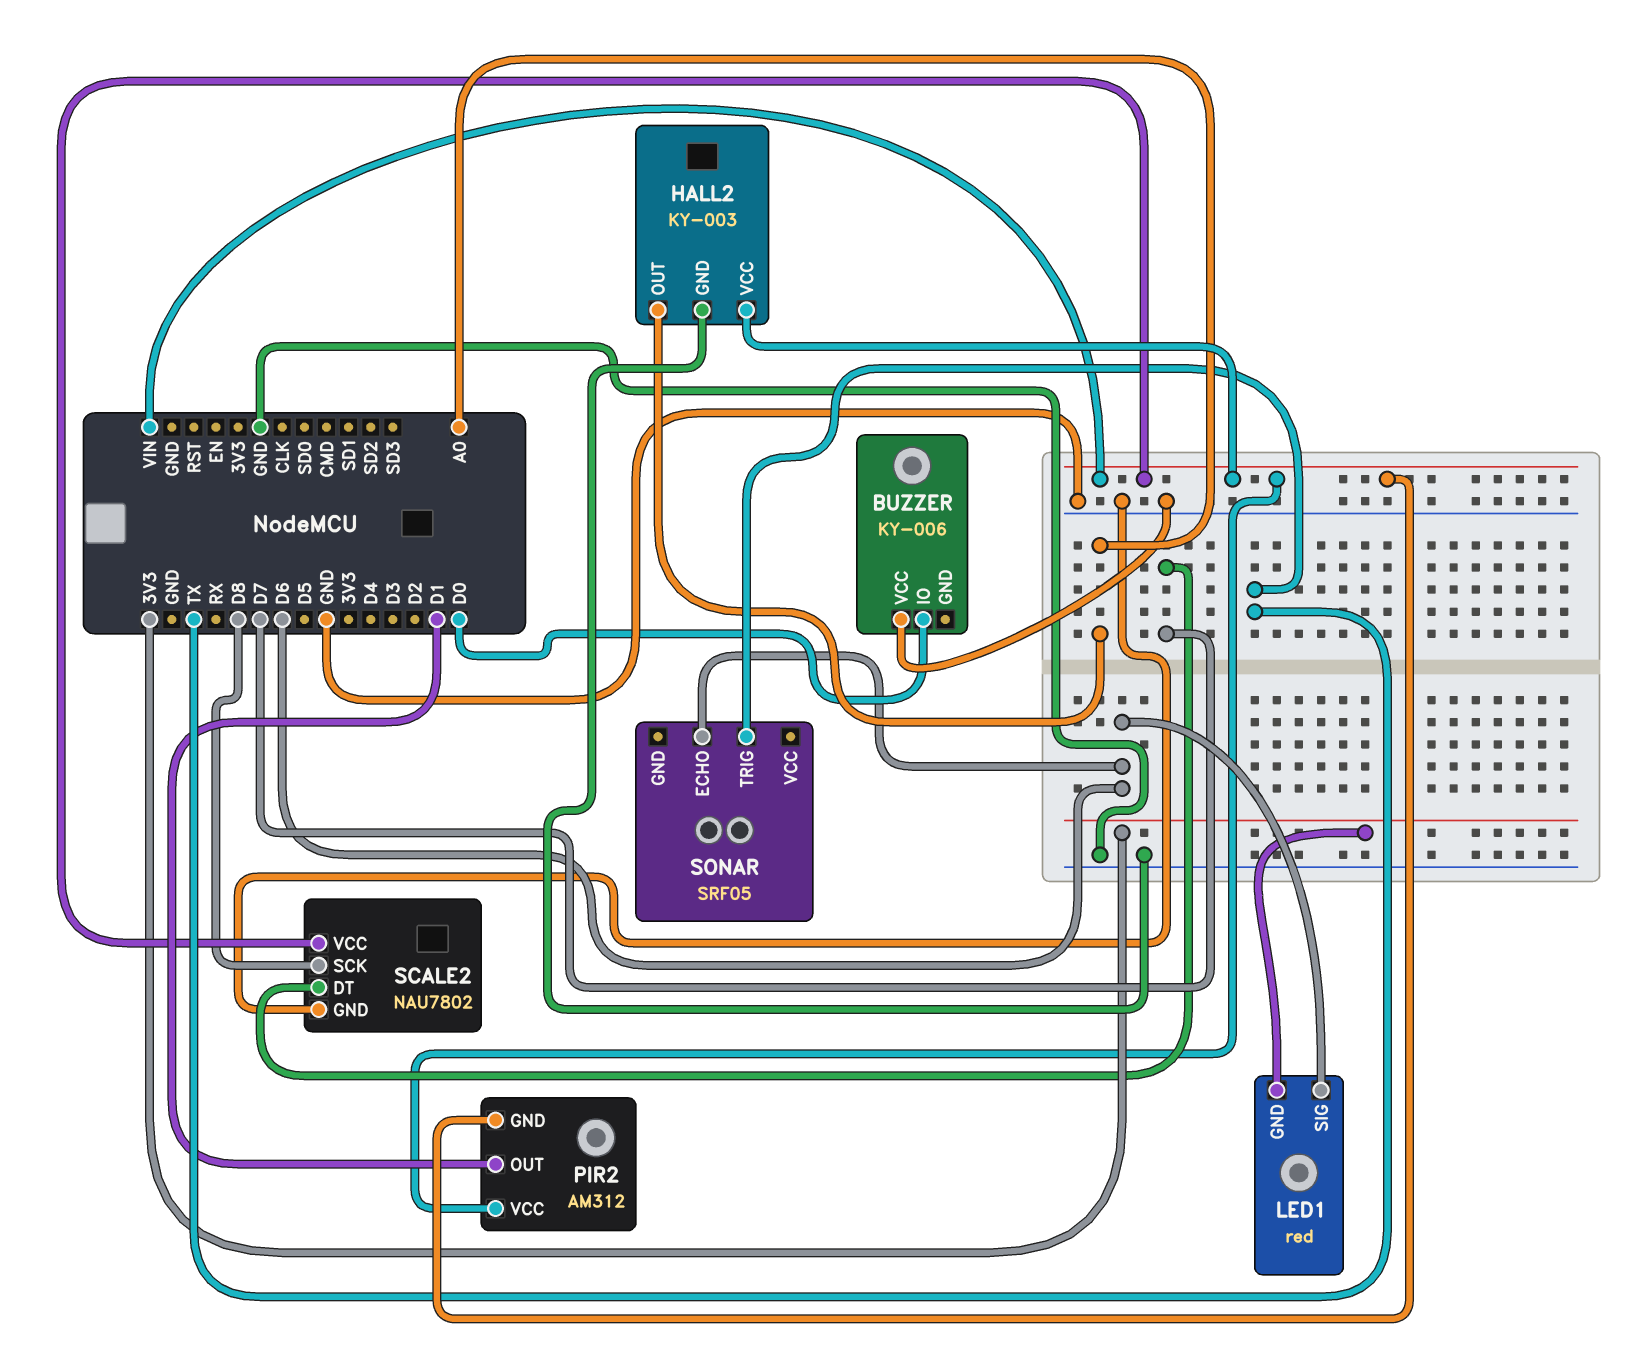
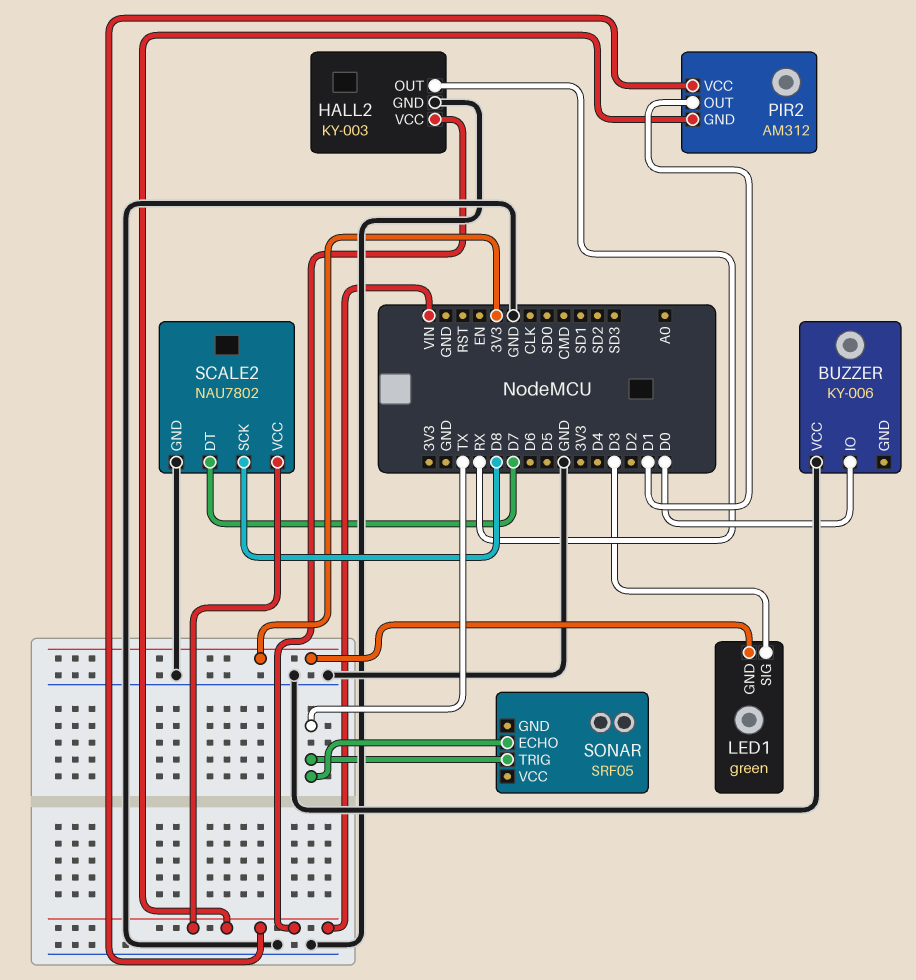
HALL2 pin OUT: A0 -> RX
LED1: red -> green
LED1 pin SIG: D6 -> D3
SONAR pin ECHO: D6 -> TX

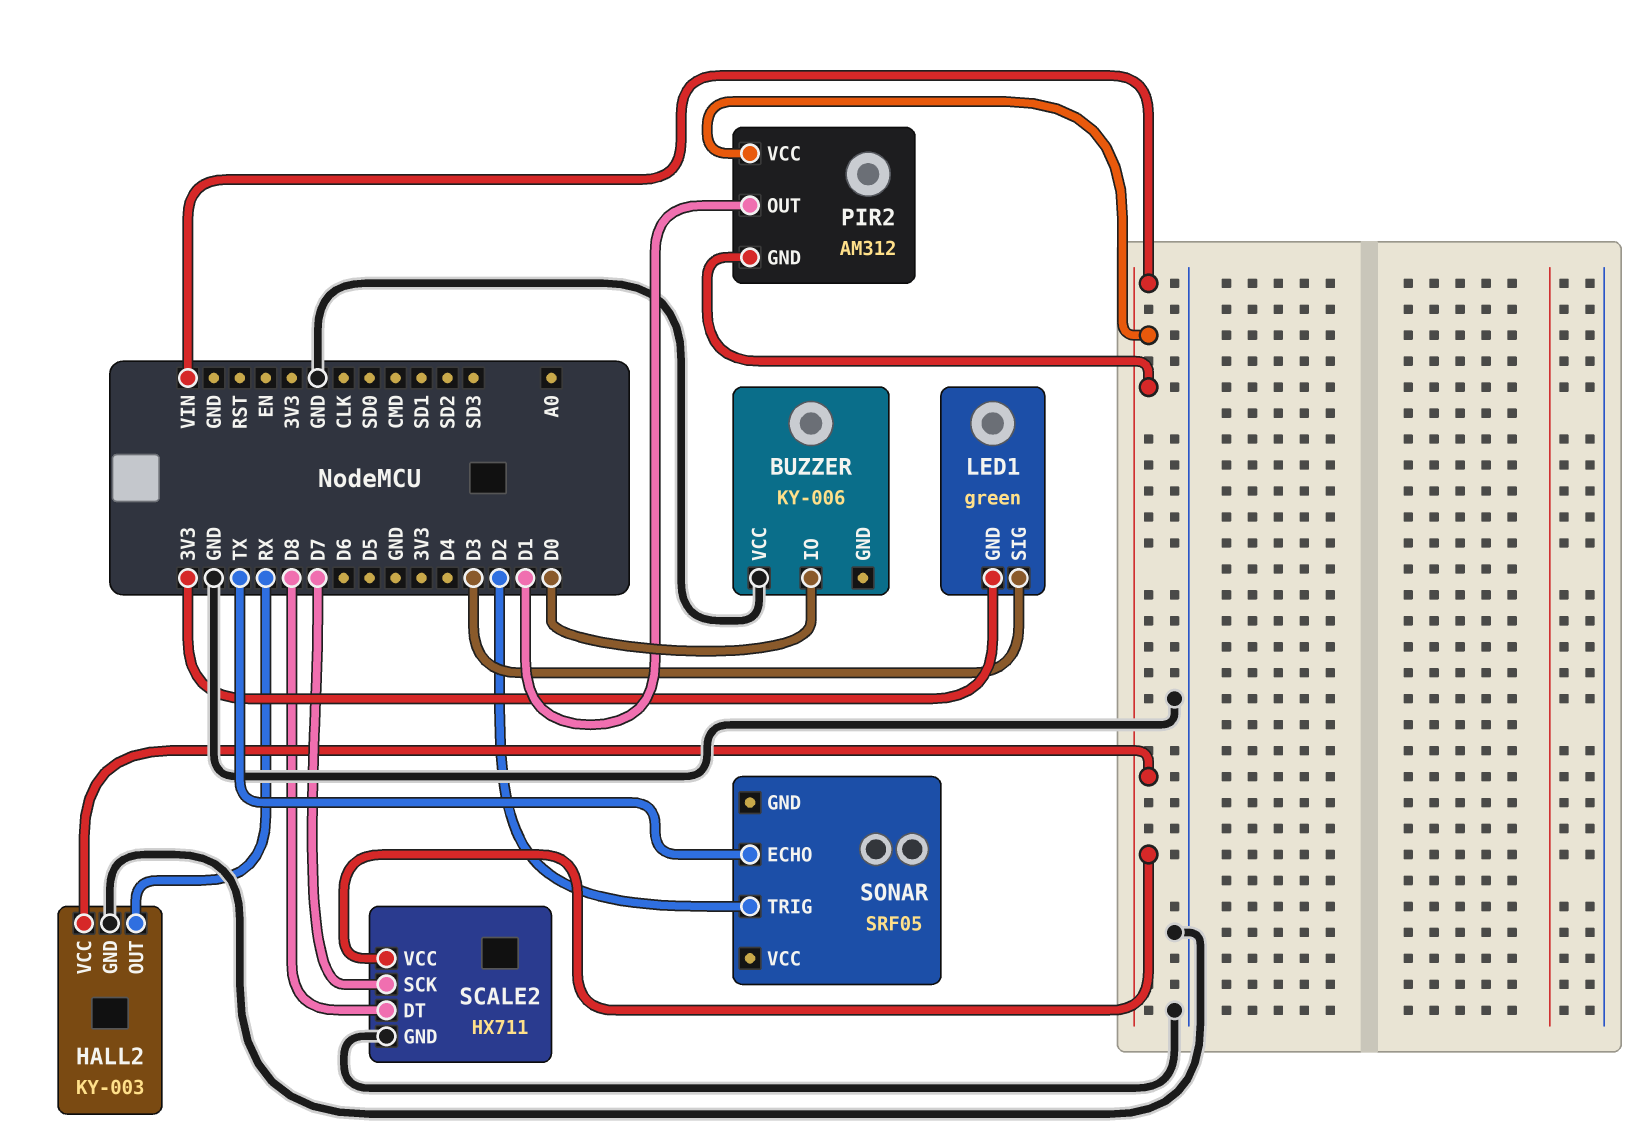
SCALE2: NAU7802 -> HX711
SCALE2 pin DT: D7 -> D8
SCALE2 pin SCK: D8 -> D7
SONAR pin TRIG: TX -> D2

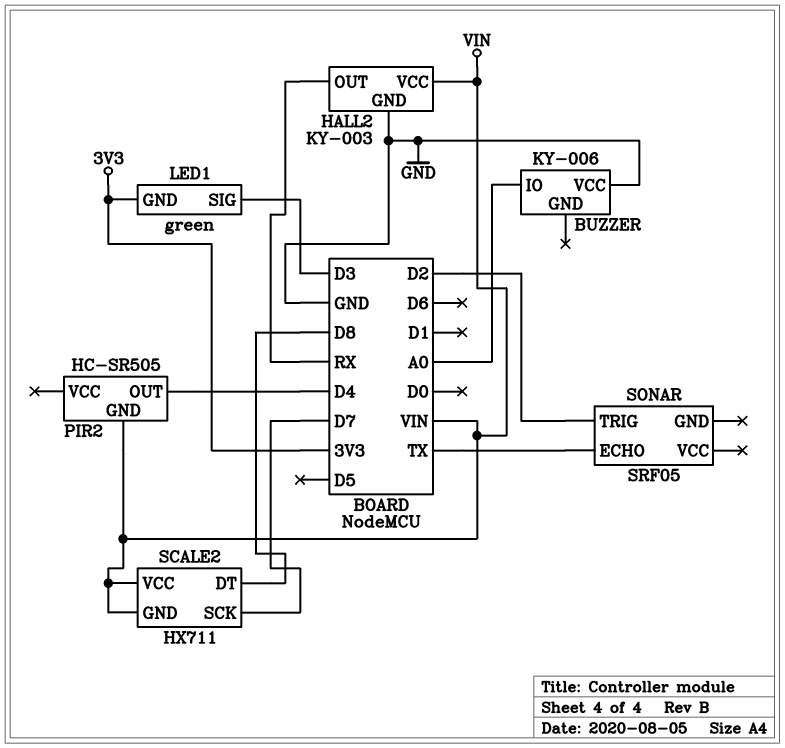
BUZZER pin IO: D0 -> A0
PIR2: AM312 -> HC-SR505
PIR2 pin OUT: D1 -> D4
PIR2 pin VCC: VIN -> none
SCALE2 pin GND: GND -> VIN

